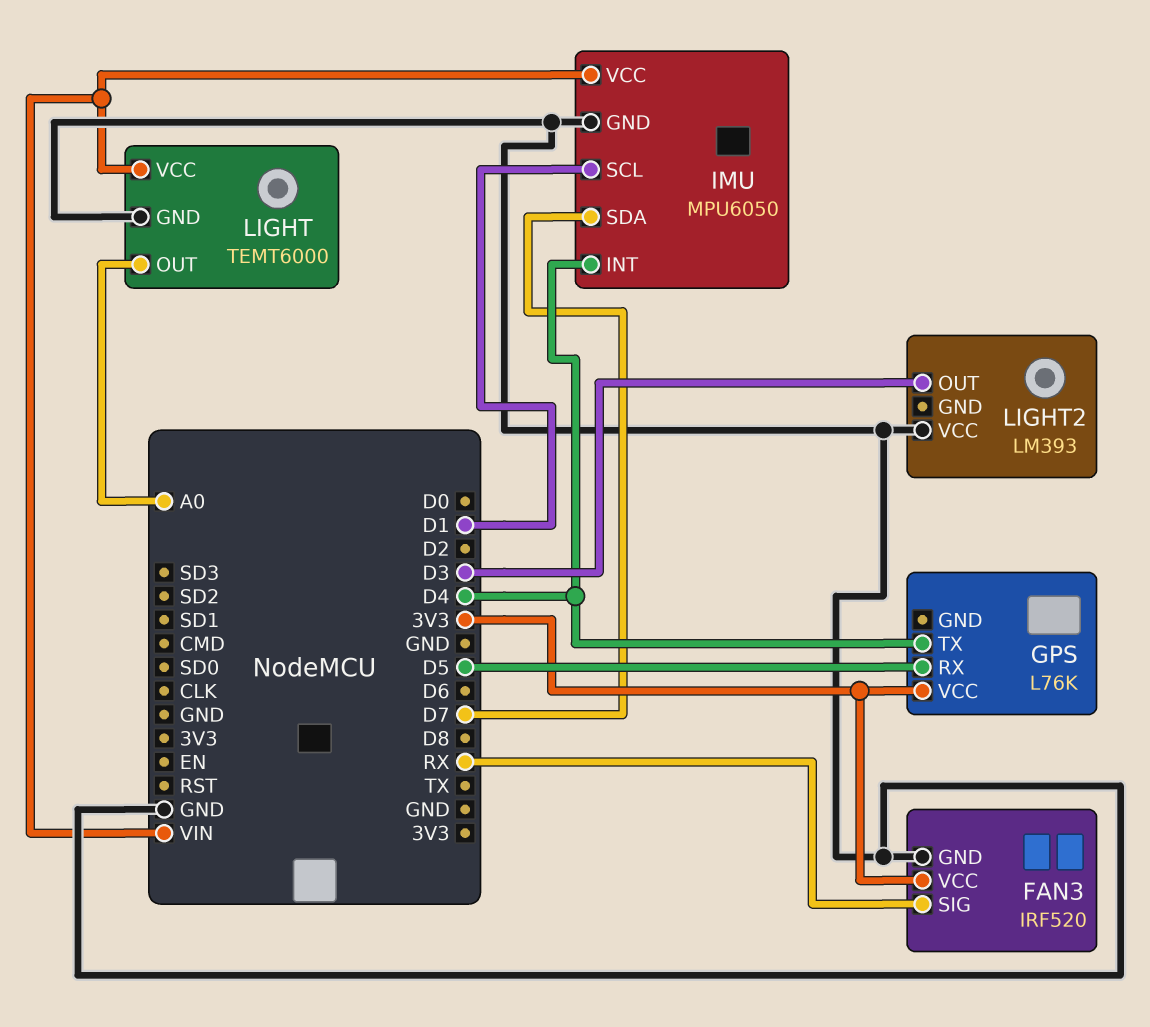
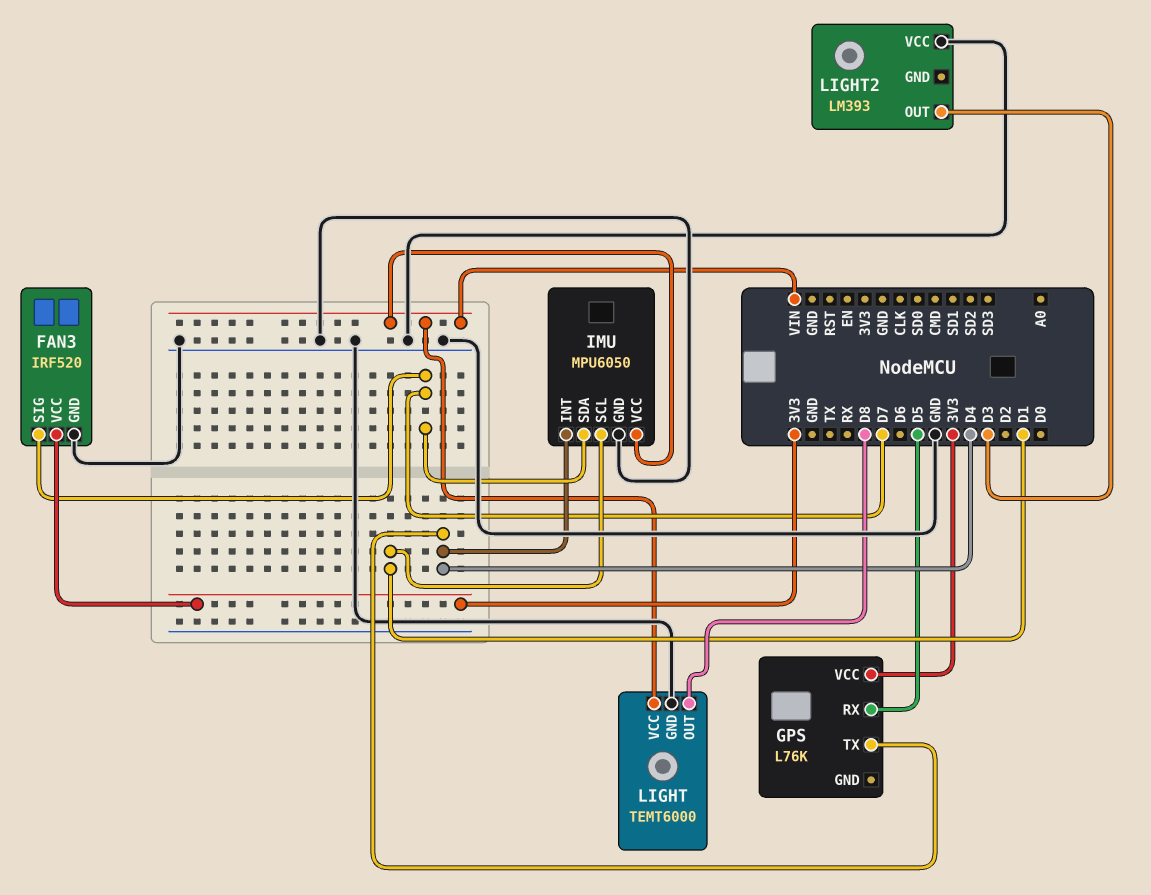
FAN3 pin SIG: RX -> D7
LIGHT pin OUT: A0 -> D8

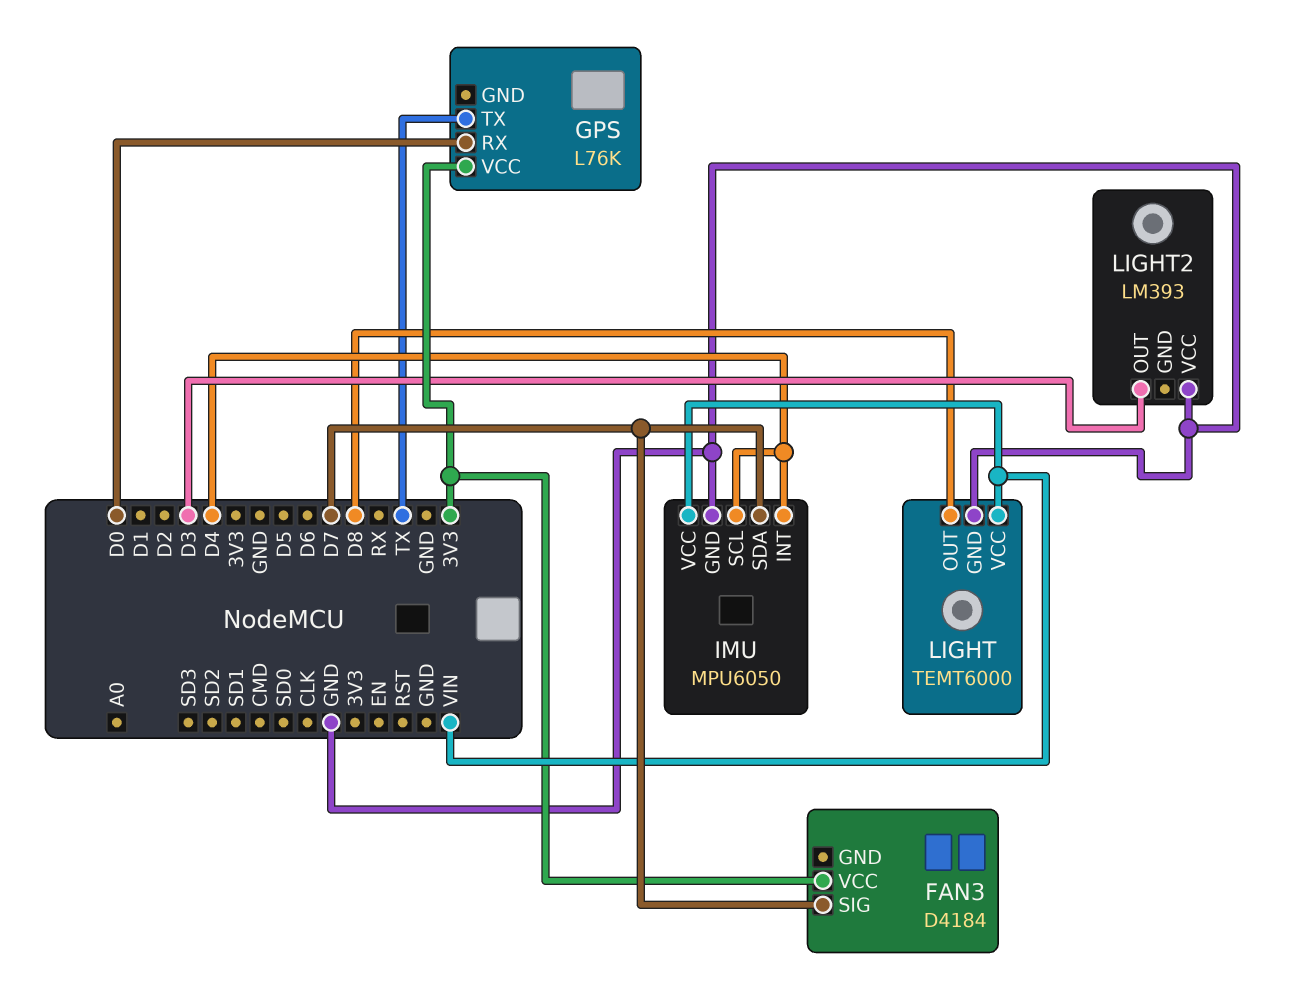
FAN3: IRF520 -> D4184
FAN3 pin GND: GND -> none
GPS pin RX: D5 -> D0
GPS pin TX: D4 -> TX
IMU pin SCL: D1 -> D4

